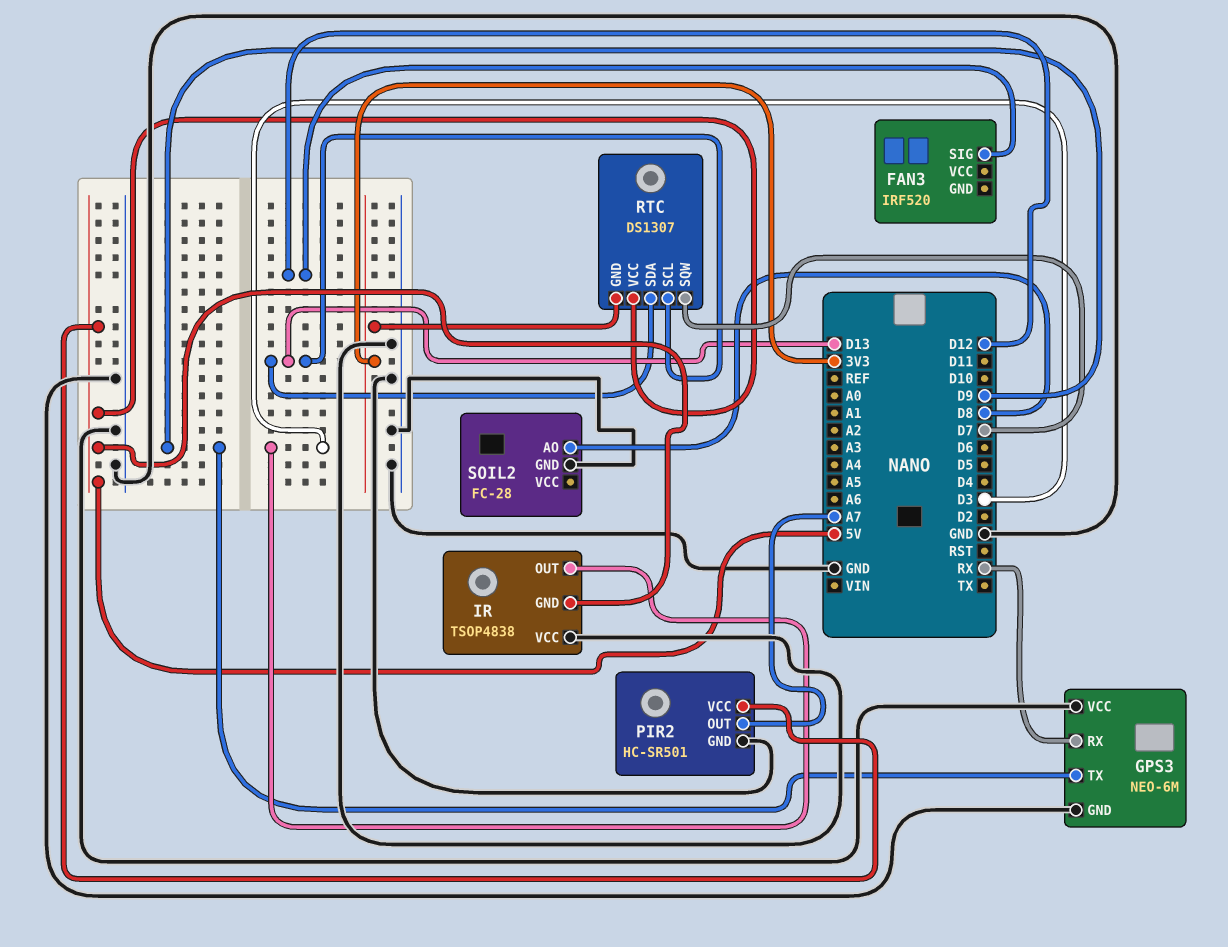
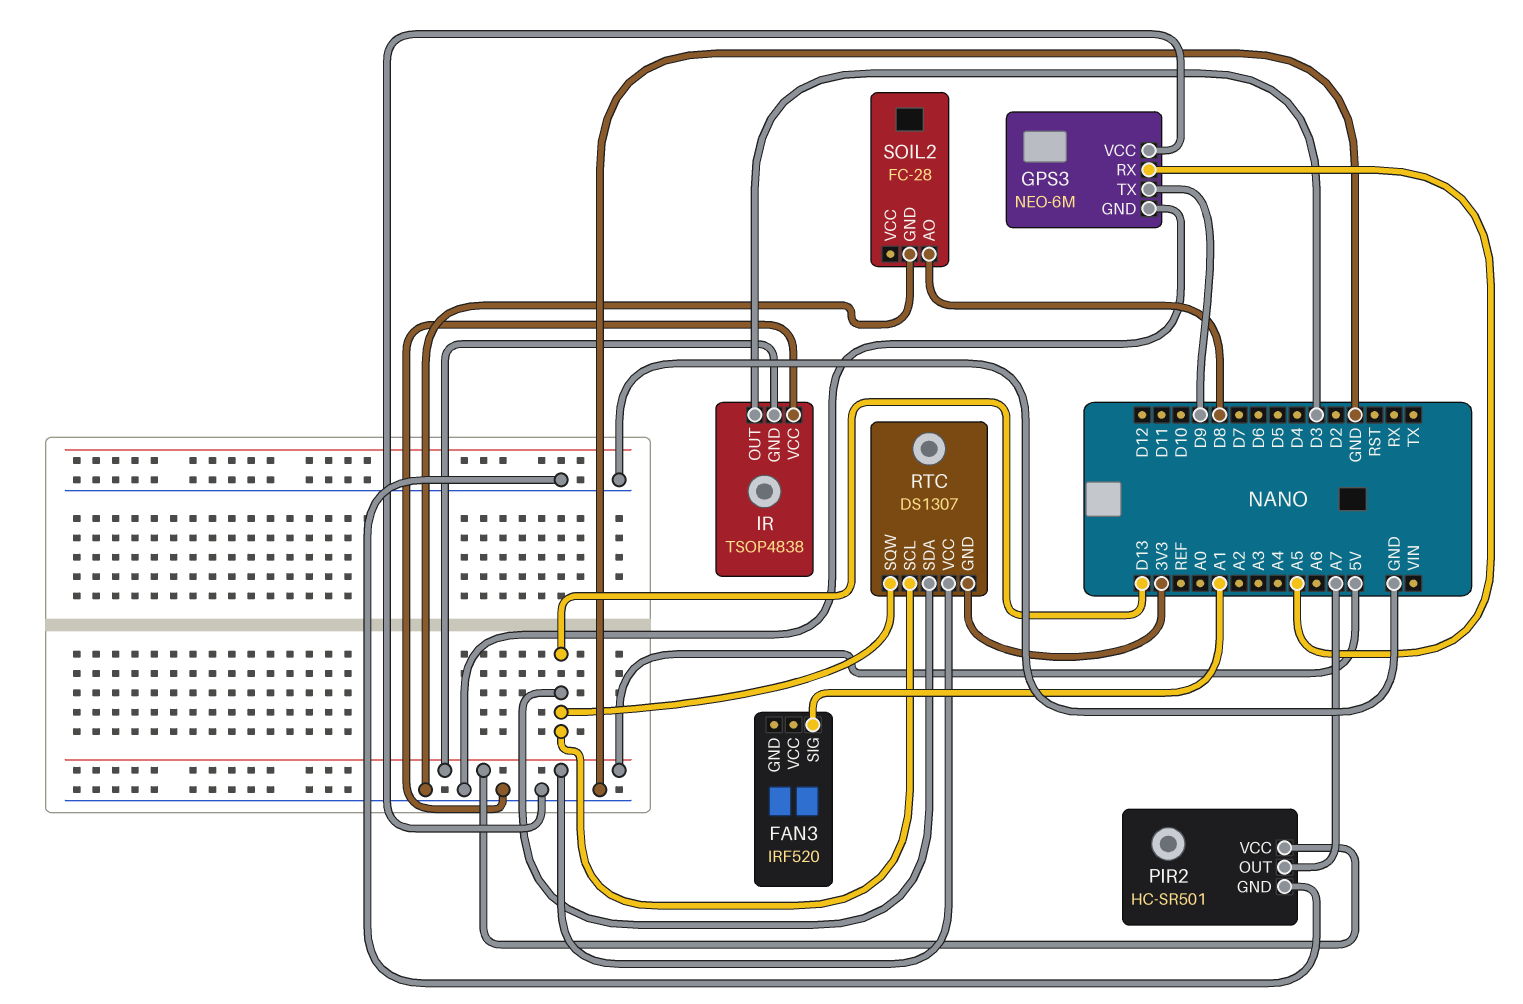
FAN3 pin SIG: D12 -> A1
GPS3 pin RX: RX -> A5
RTC pin SQW: D7 -> D13

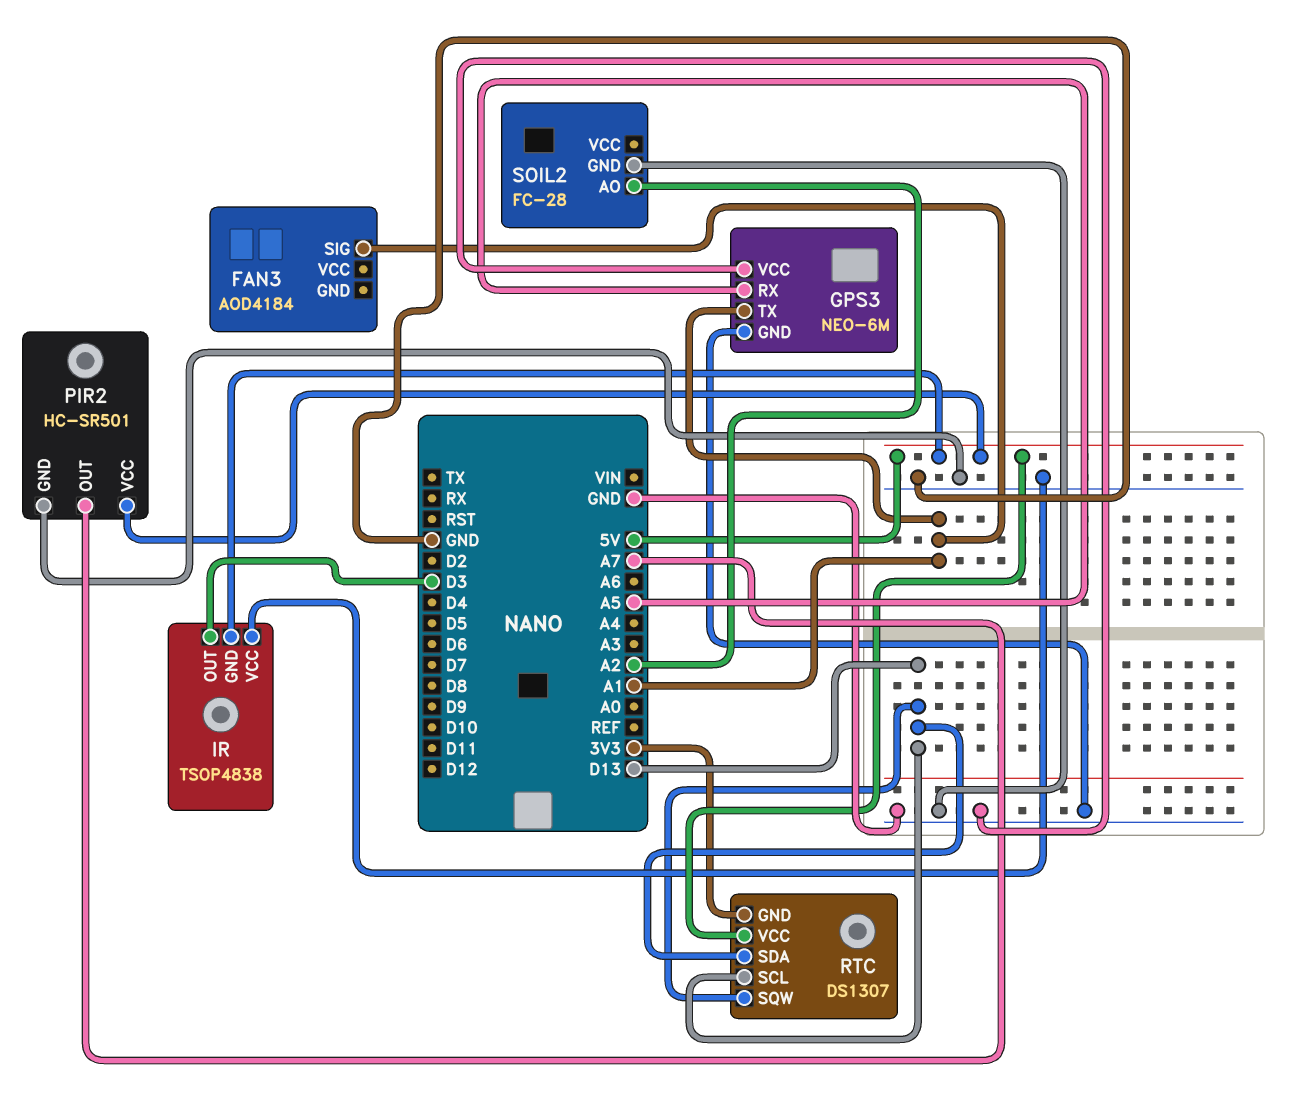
FAN3: IRF520 -> AOD4184
GPS3 pin TX: D9 -> A1
SOIL2 pin AO: D8 -> A2

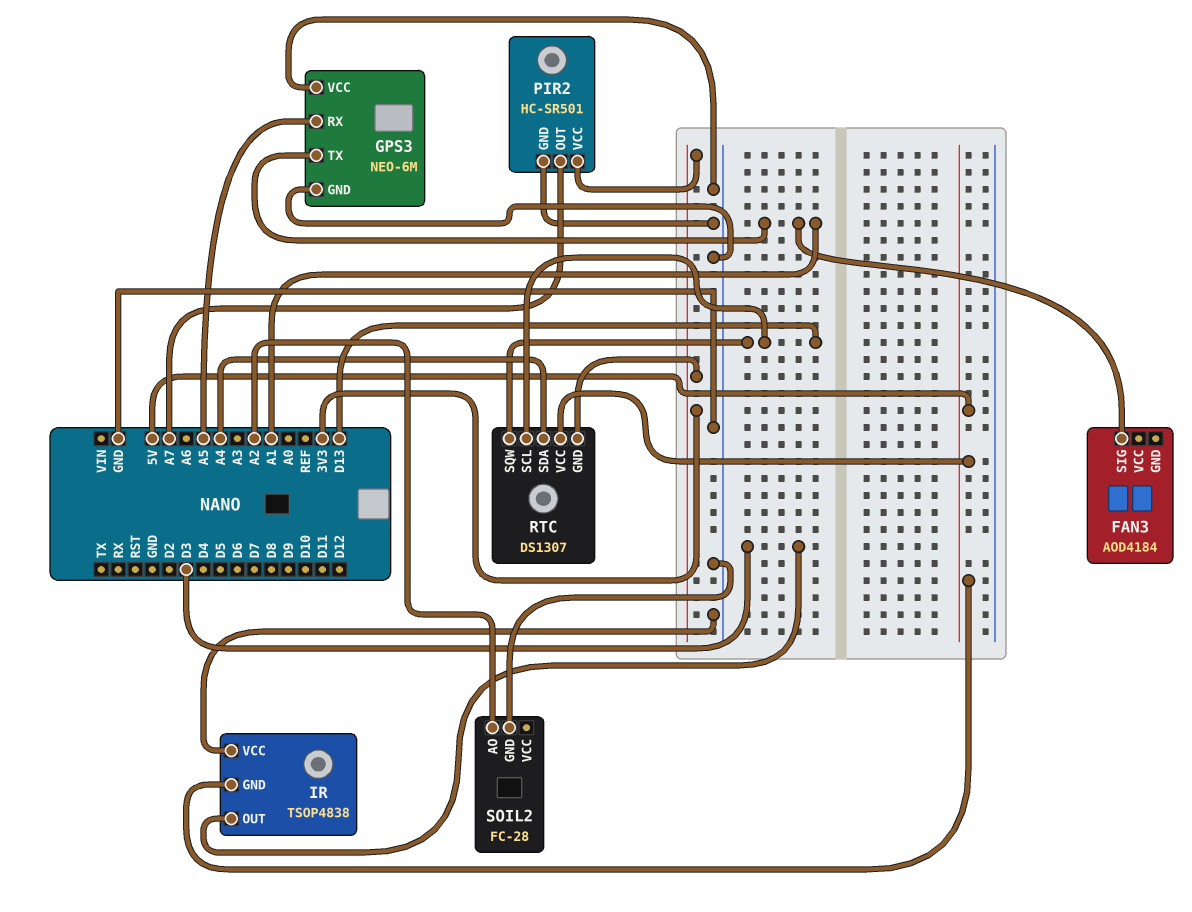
PIR2 pin VCC: 5V -> 3V3
RTC pin SDA: D13 -> A4

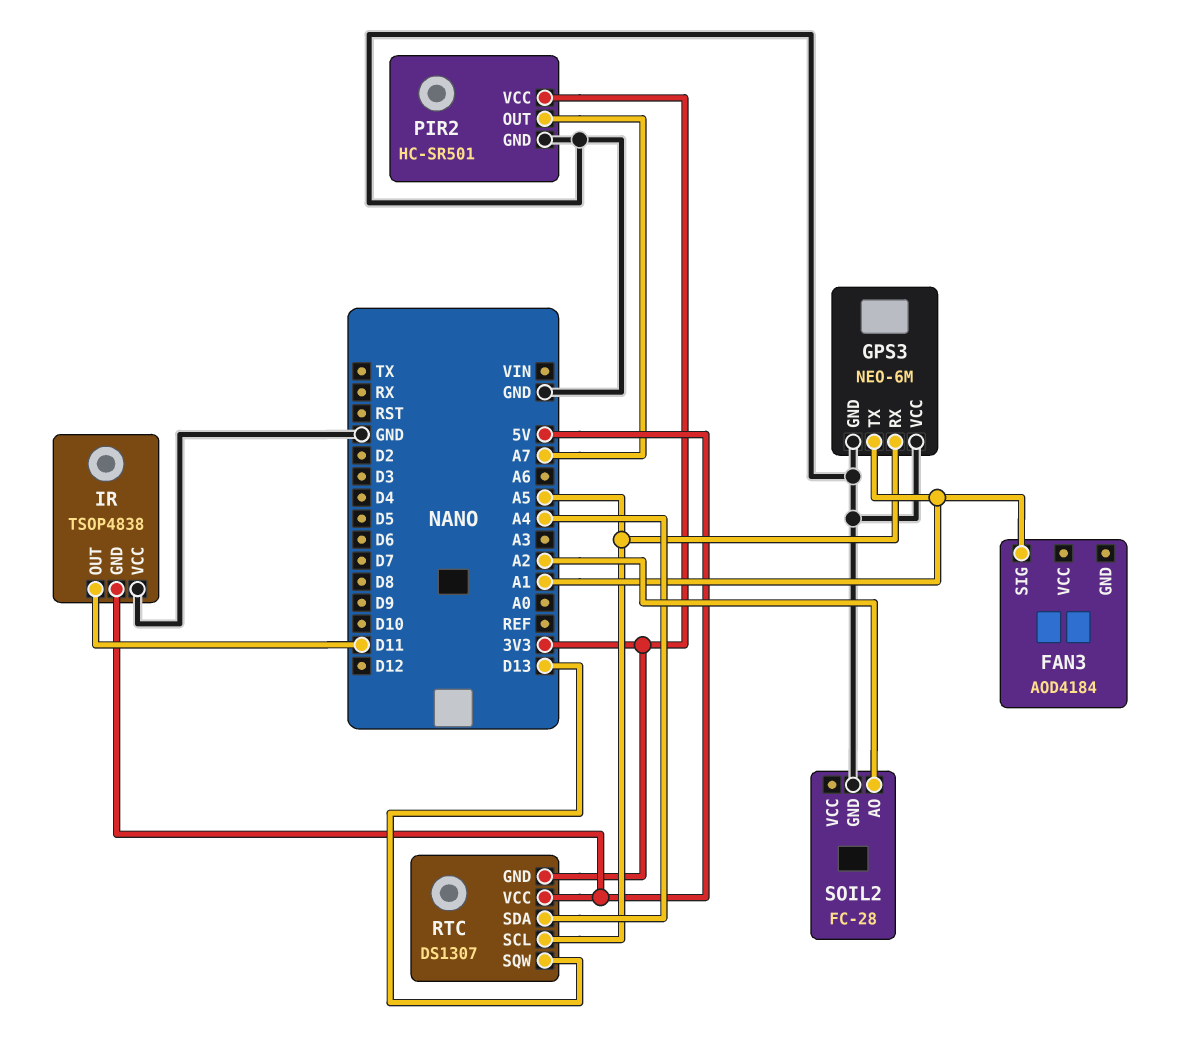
IR pin OUT: D3 -> D11
RTC pin SCL: D13 -> A5

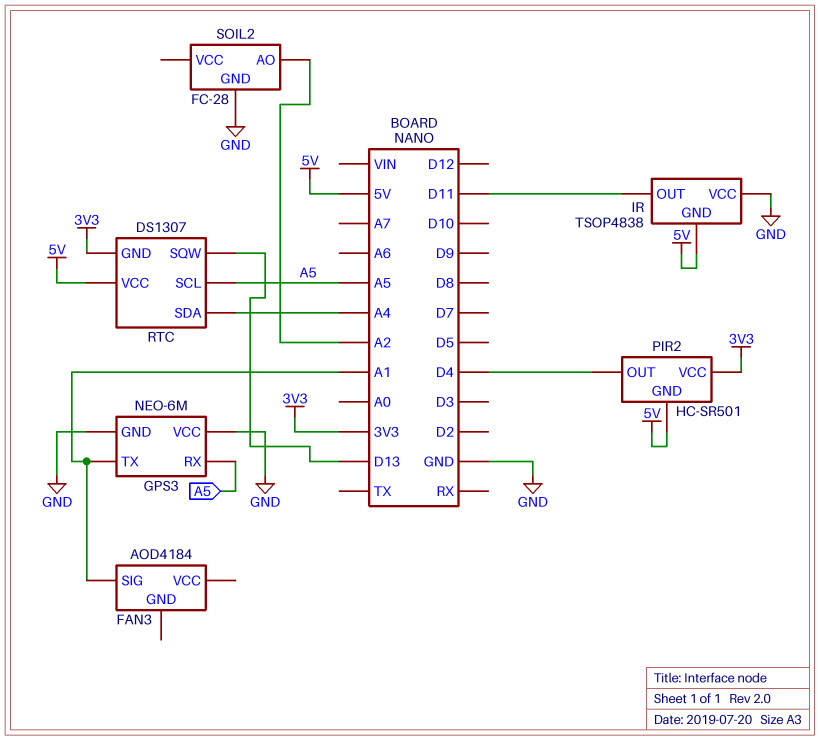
PIR2 pin GND: GND -> 5V
PIR2 pin OUT: A7 -> D4

